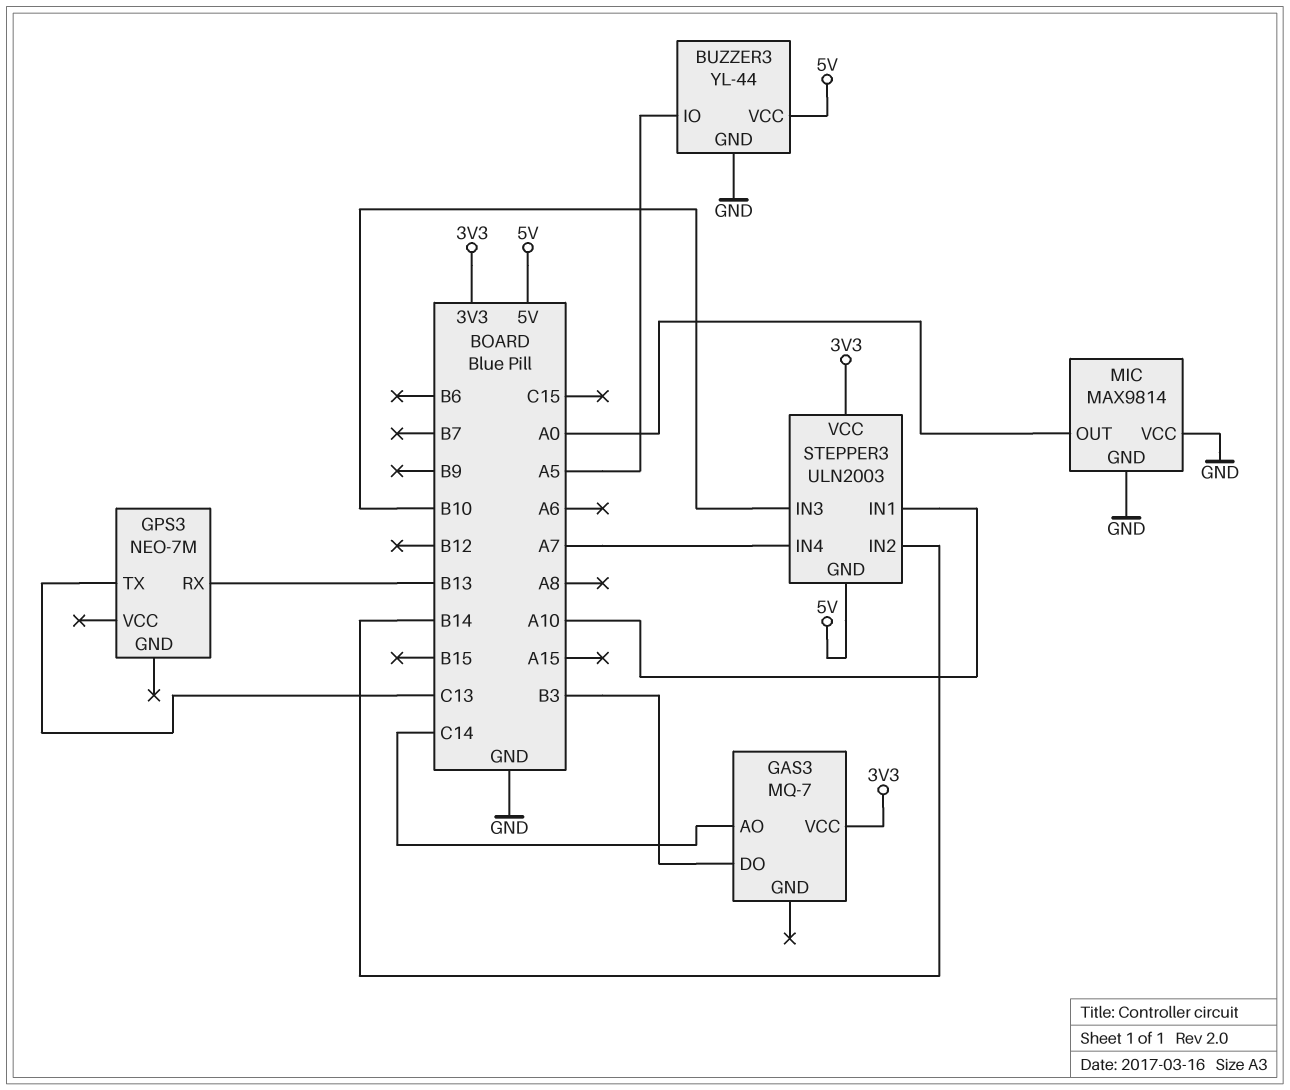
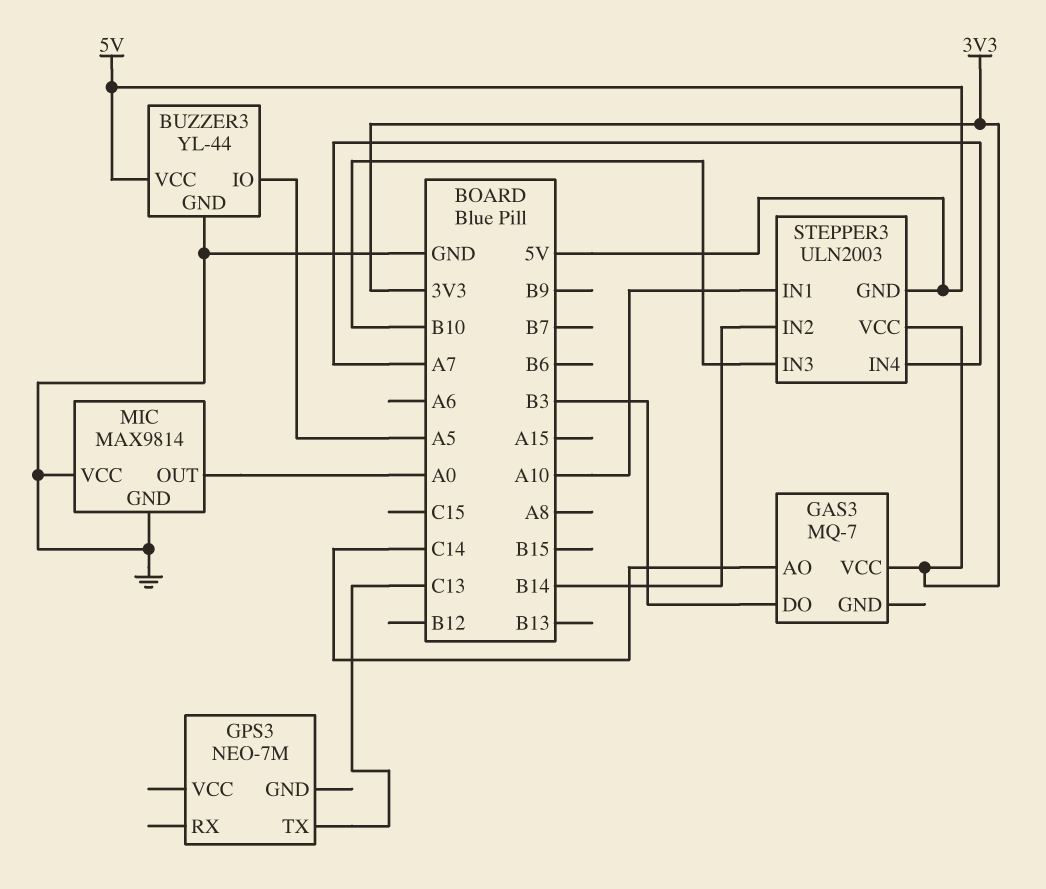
GPS3 pin RX: B13 -> none

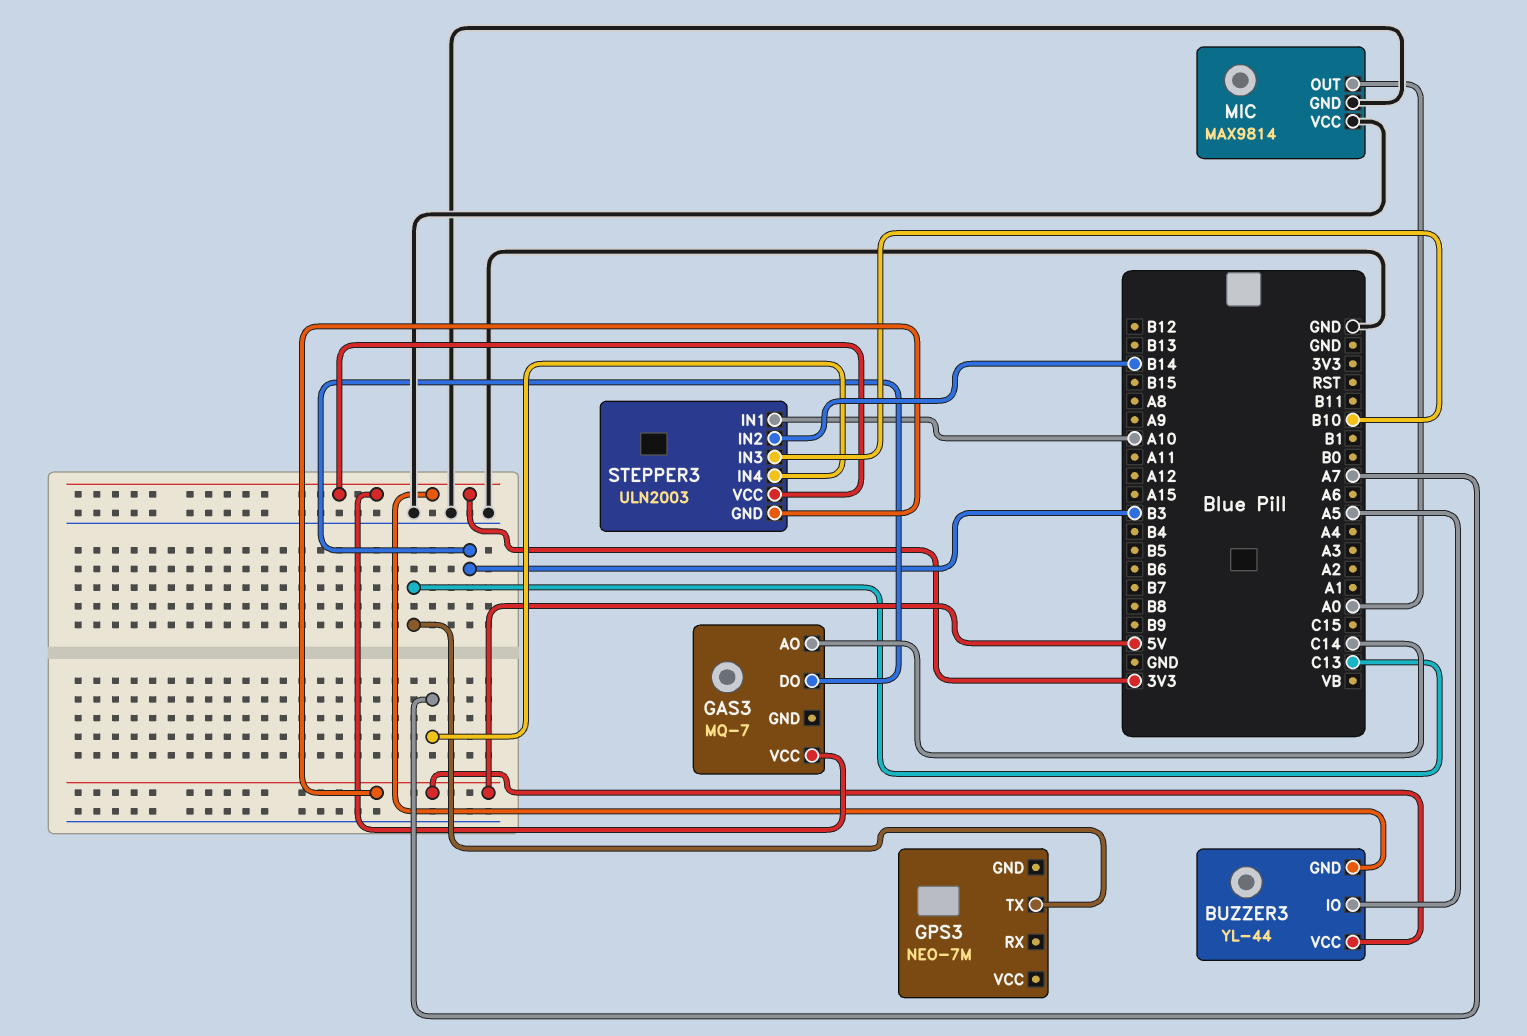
BUZZER3 pin GND: GND -> 3V3

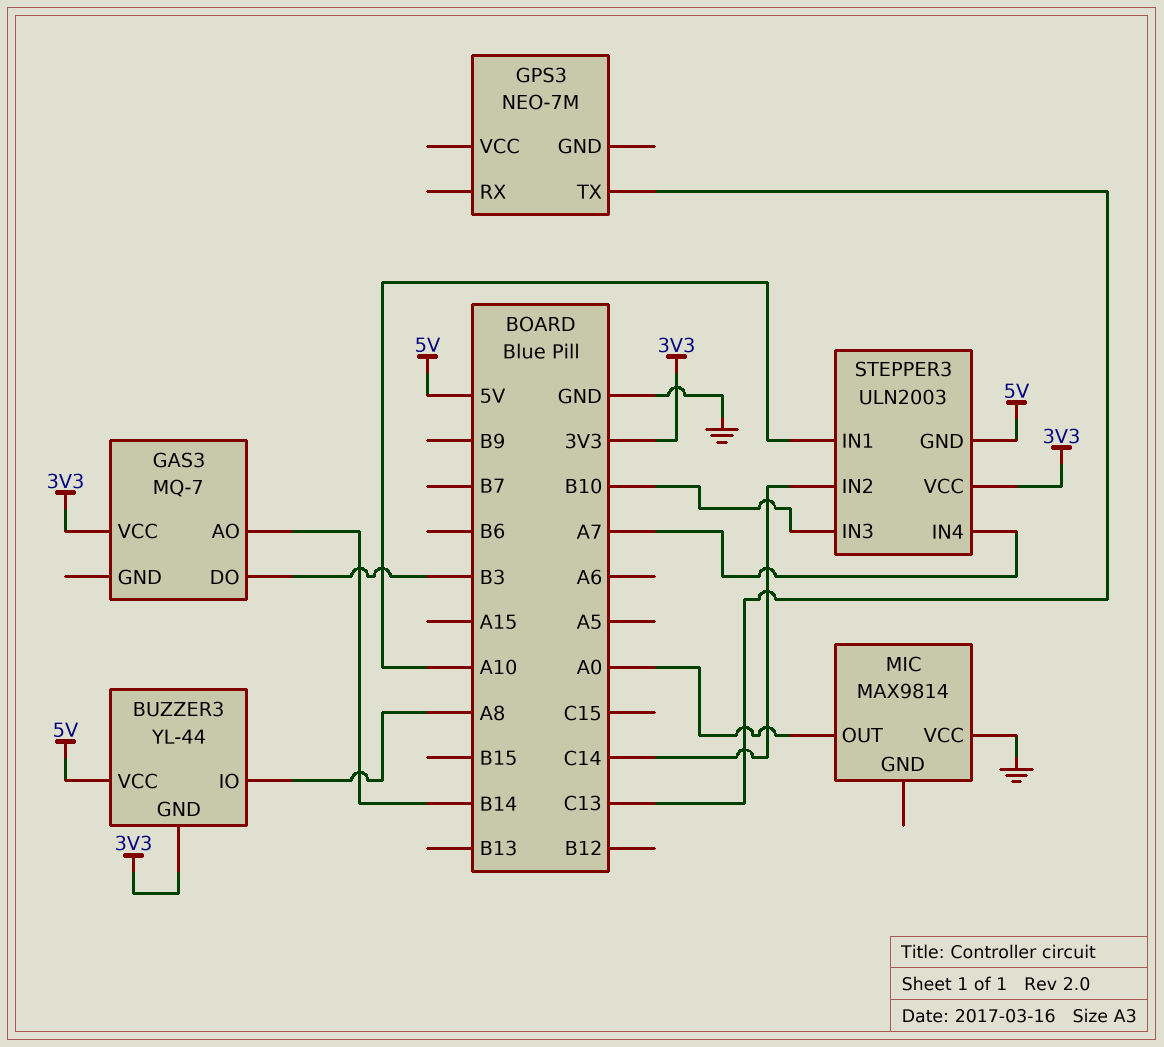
BUZZER3 pin IO: A5 -> A8
GAS3 pin AO: C14 -> B14
MIC pin GND: GND -> none
STEPPER3 pin IN2: B14 -> C14

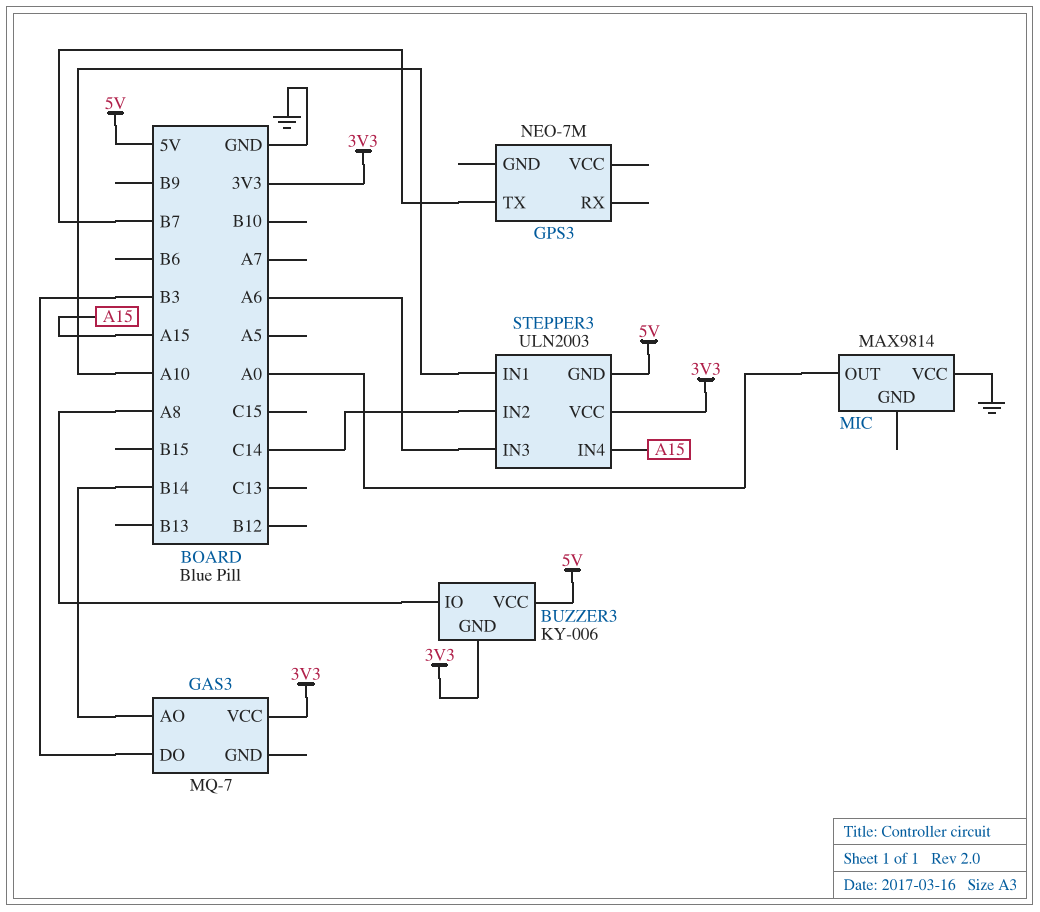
BUZZER3: YL-44 -> KY-006
GPS3 pin TX: C13 -> B7
STEPPER3 pin IN3: B10 -> A6
STEPPER3 pin IN4: A7 -> A15

